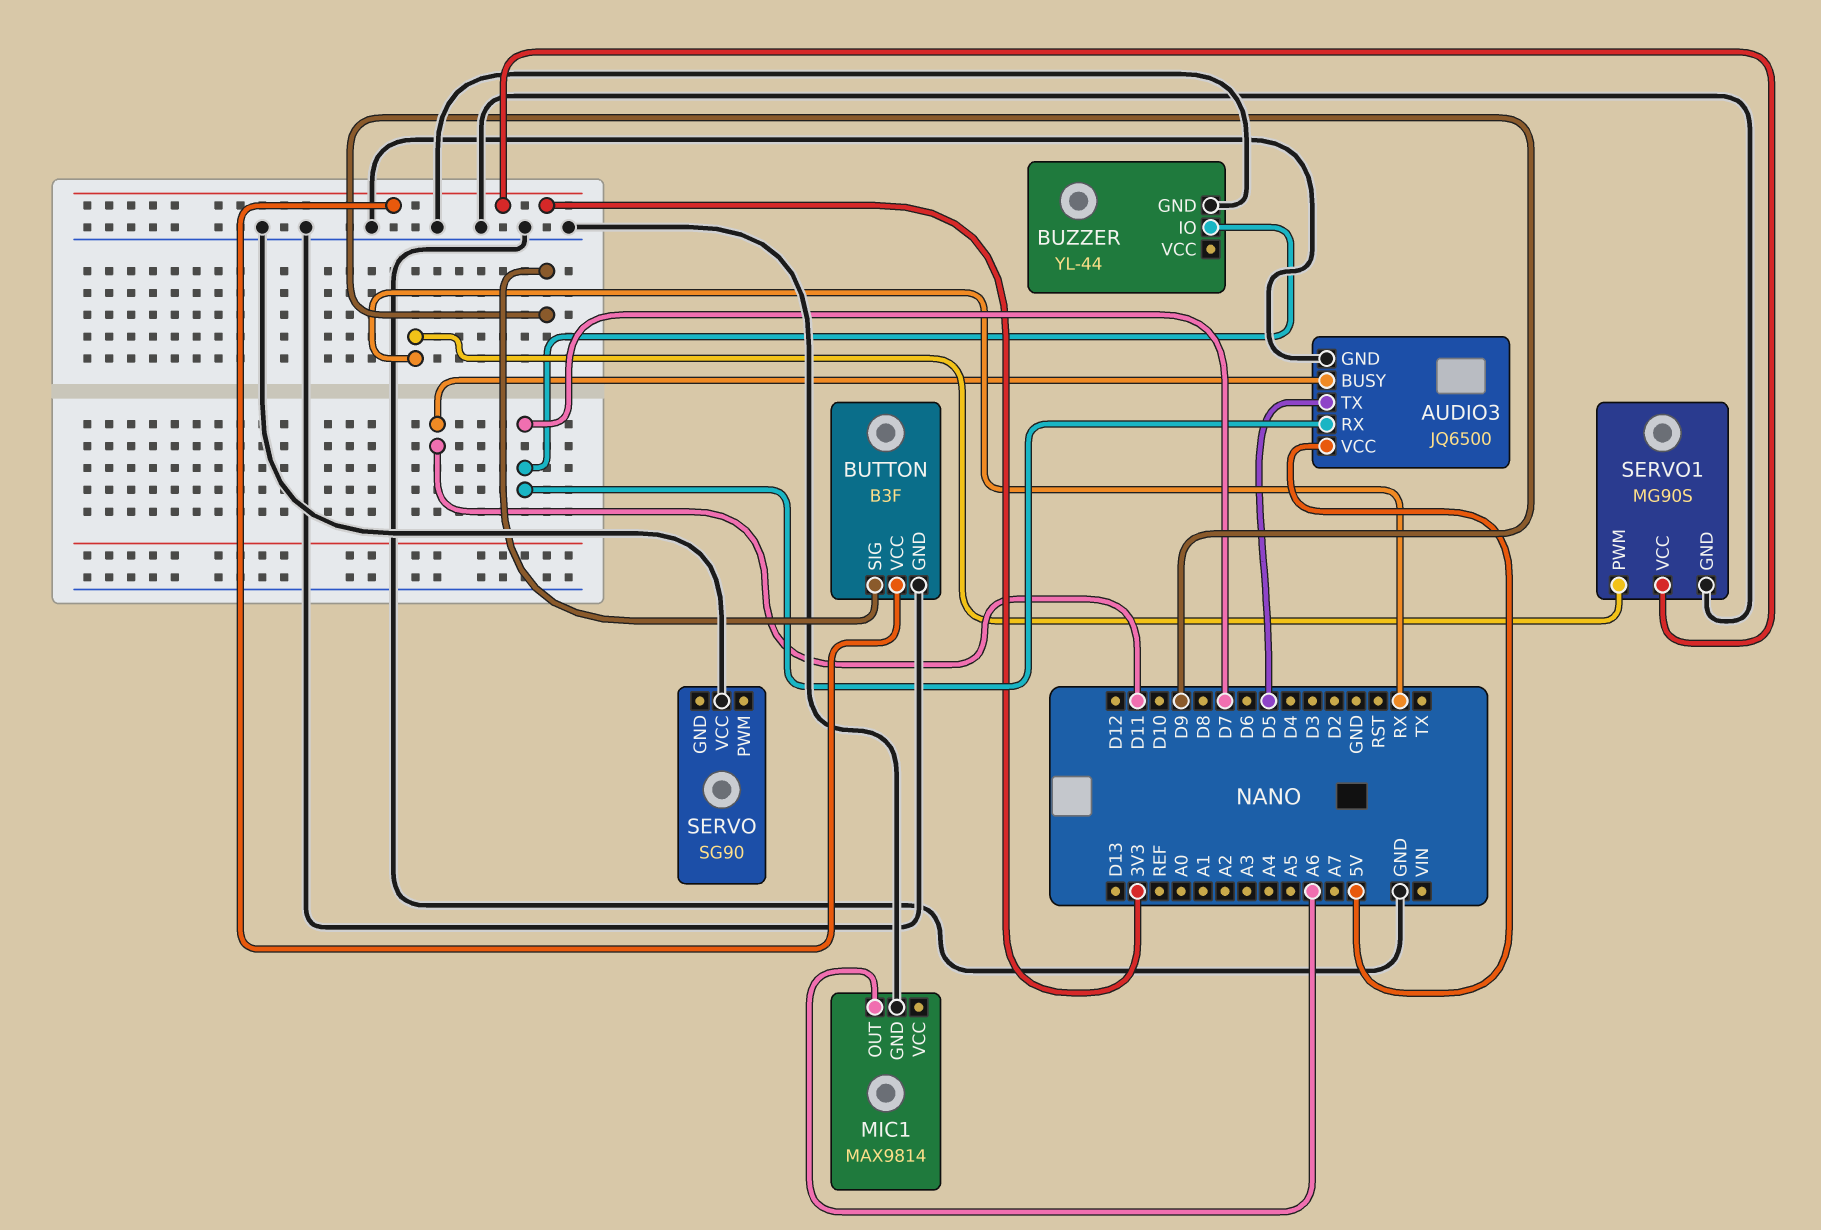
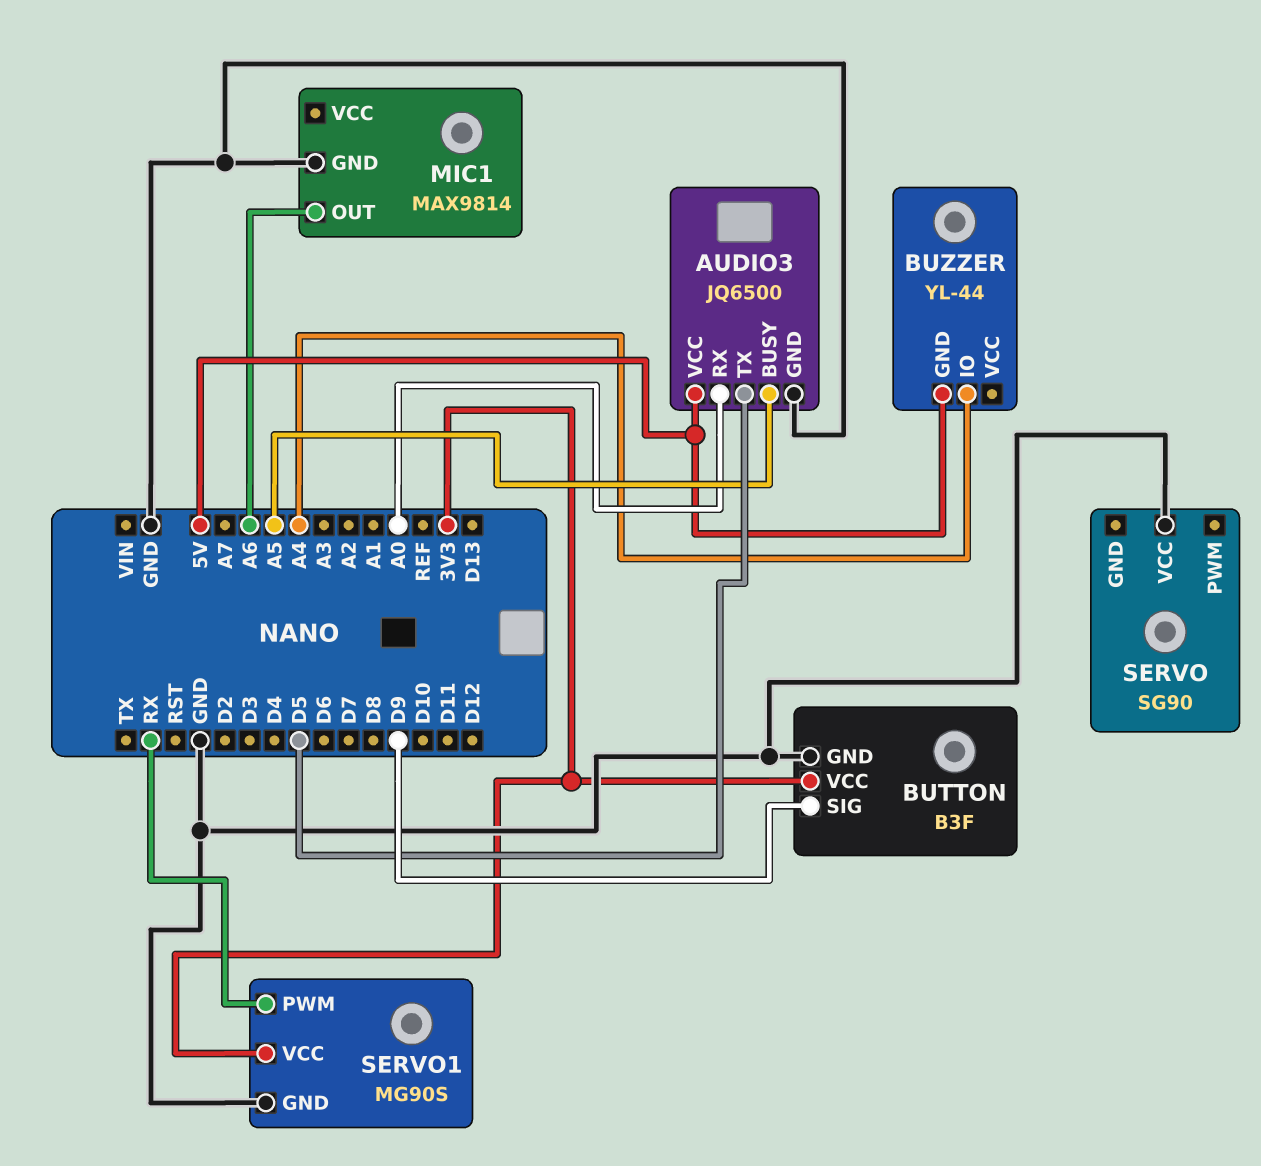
AUDIO3 pin BUSY: D11 -> A5
AUDIO3 pin RX: D7 -> A0
BUZZER pin GND: GND -> 5V
BUZZER pin IO: D7 -> A4

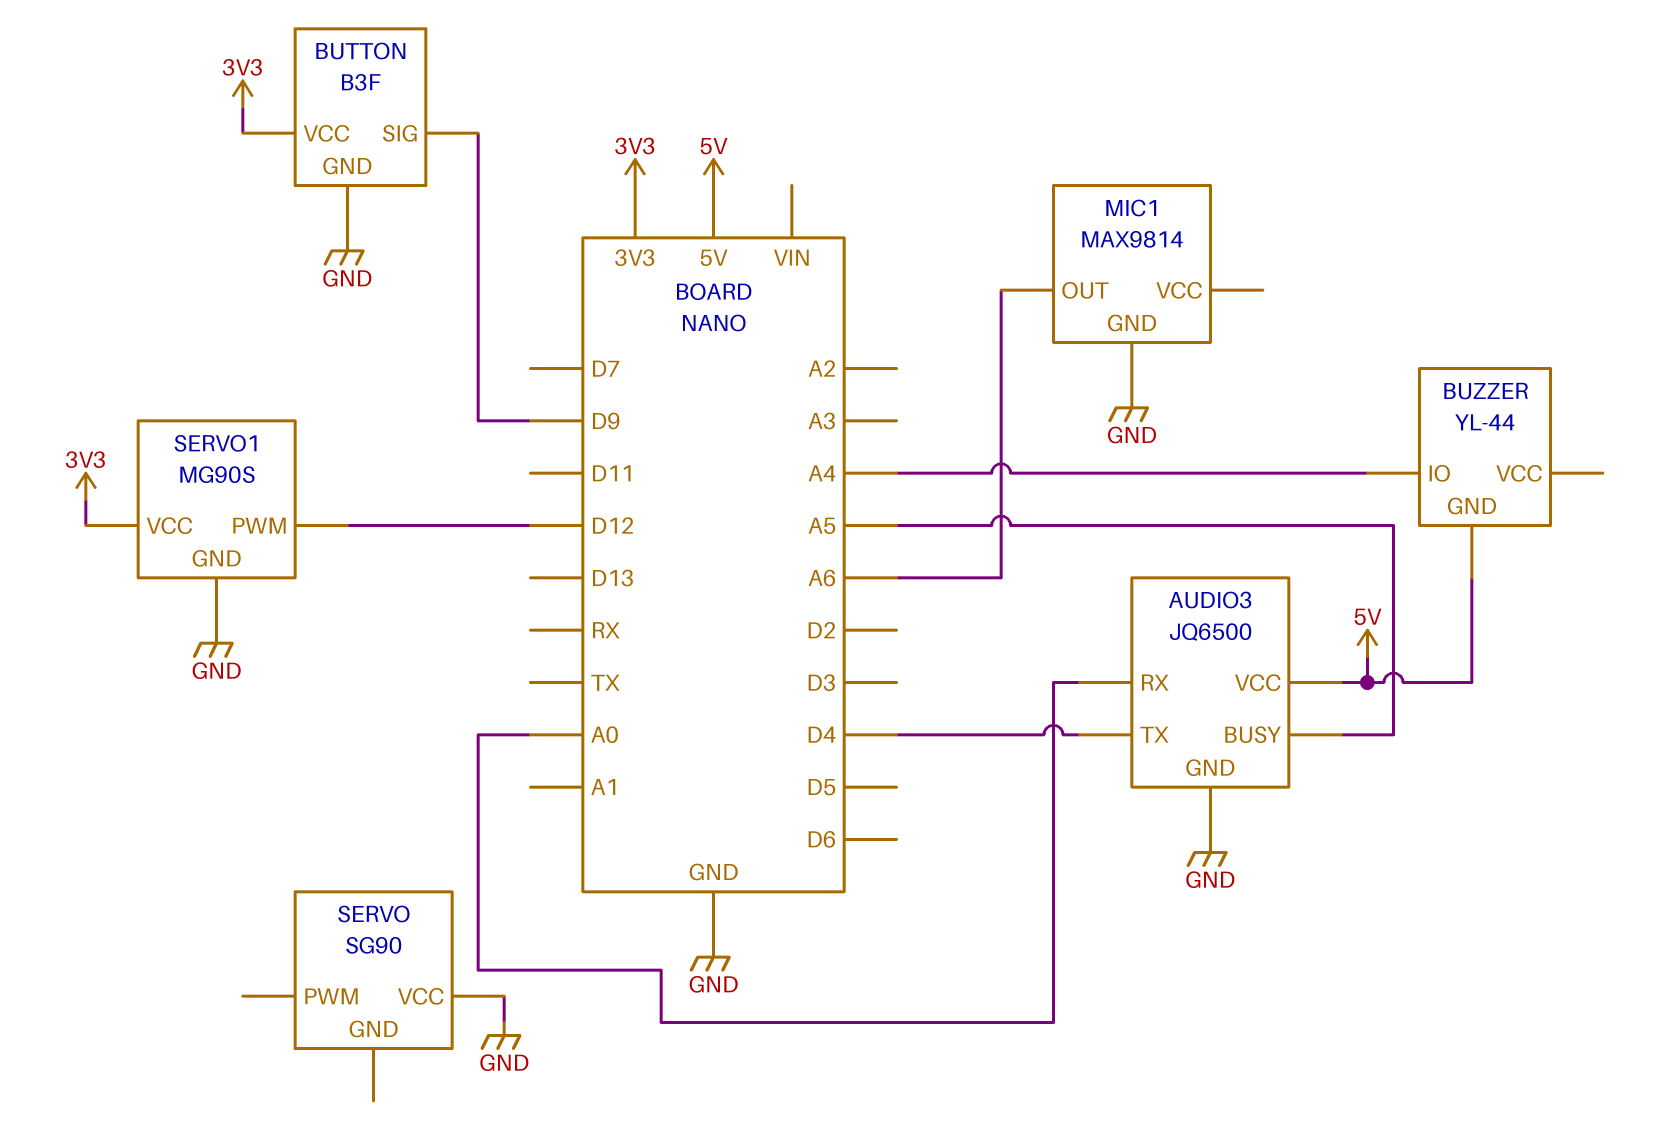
AUDIO3 pin TX: D5 -> D4
SERVO1 pin PWM: RX -> D12

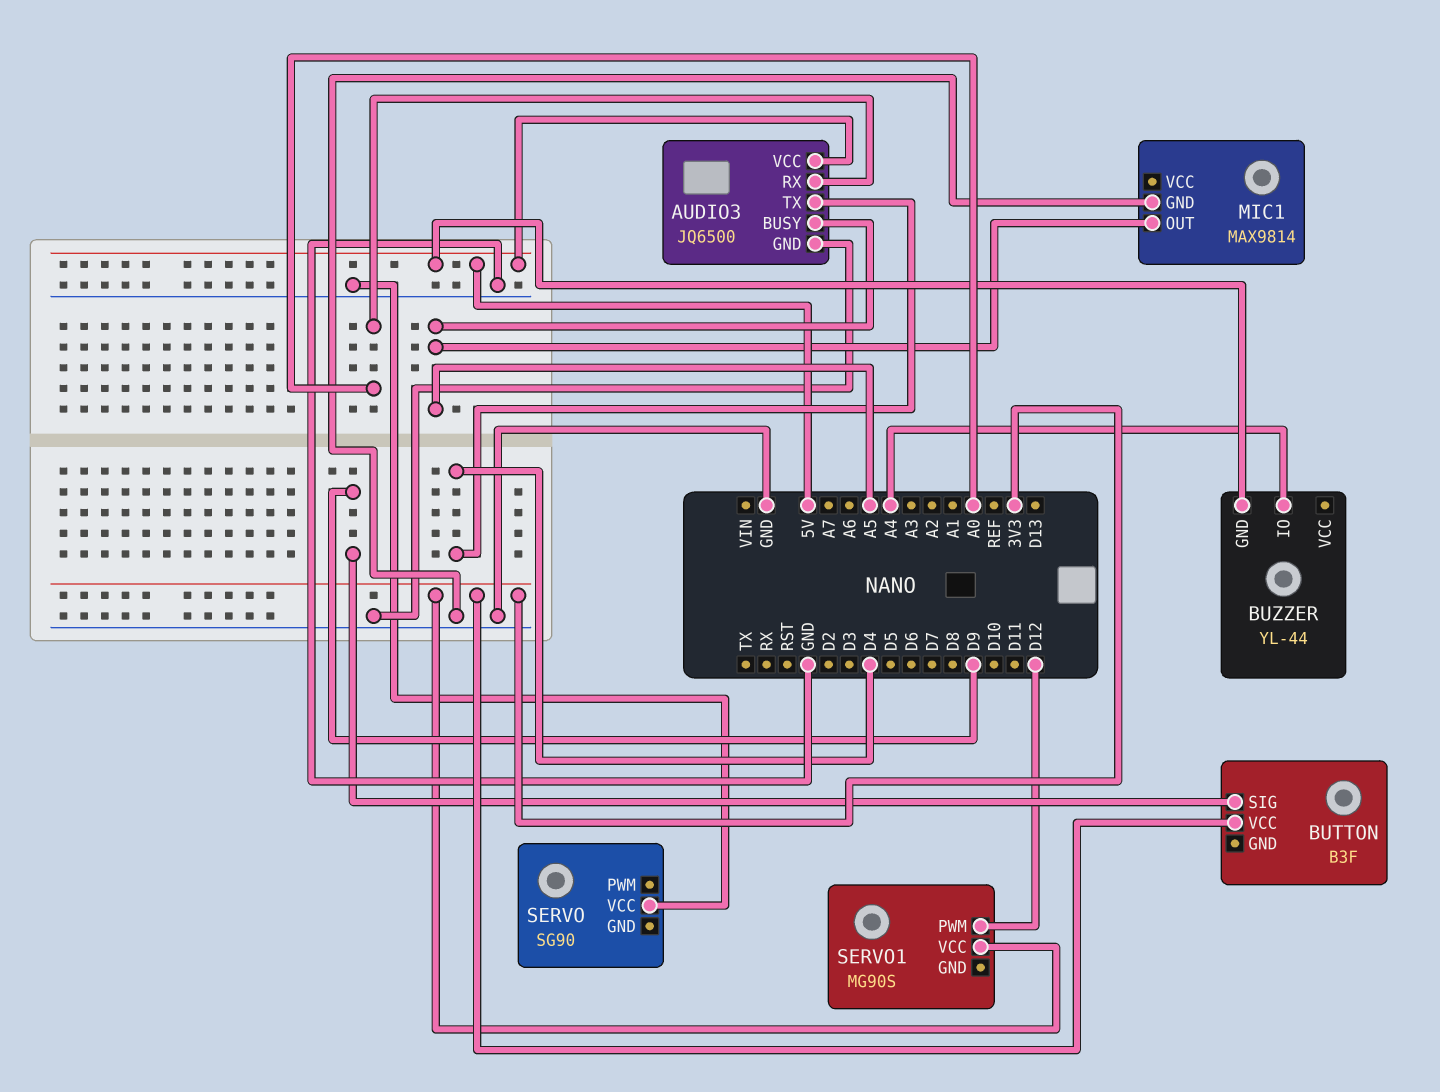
BUTTON pin GND: GND -> none
MIC1 pin OUT: A6 -> A5
SERVO1 pin GND: GND -> none

